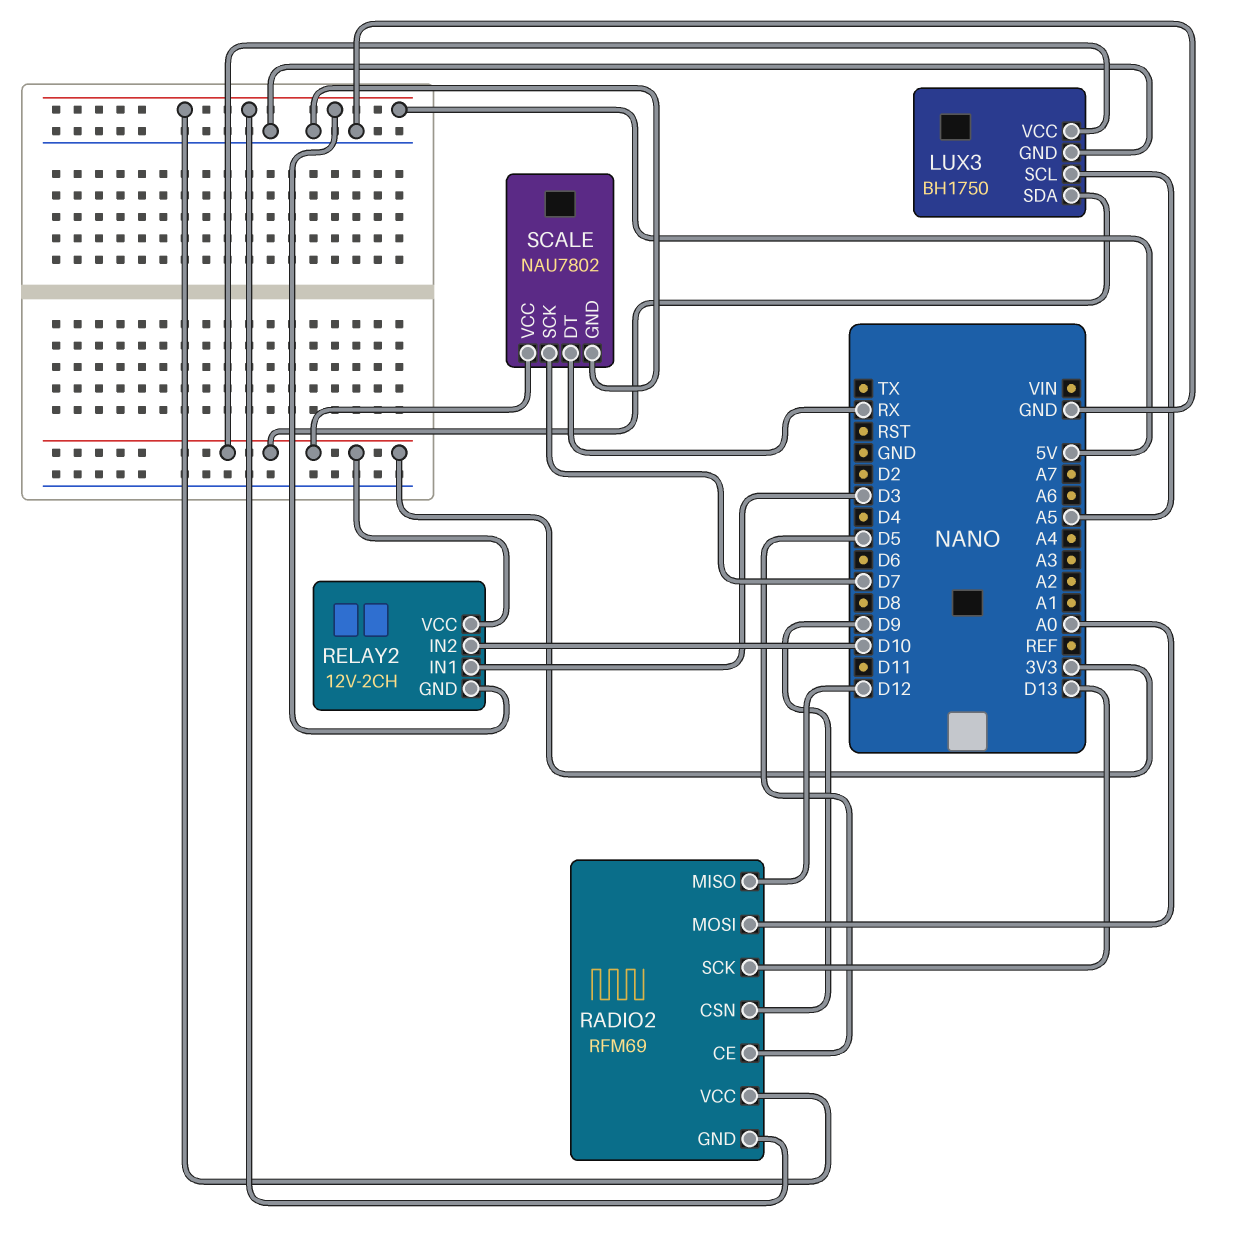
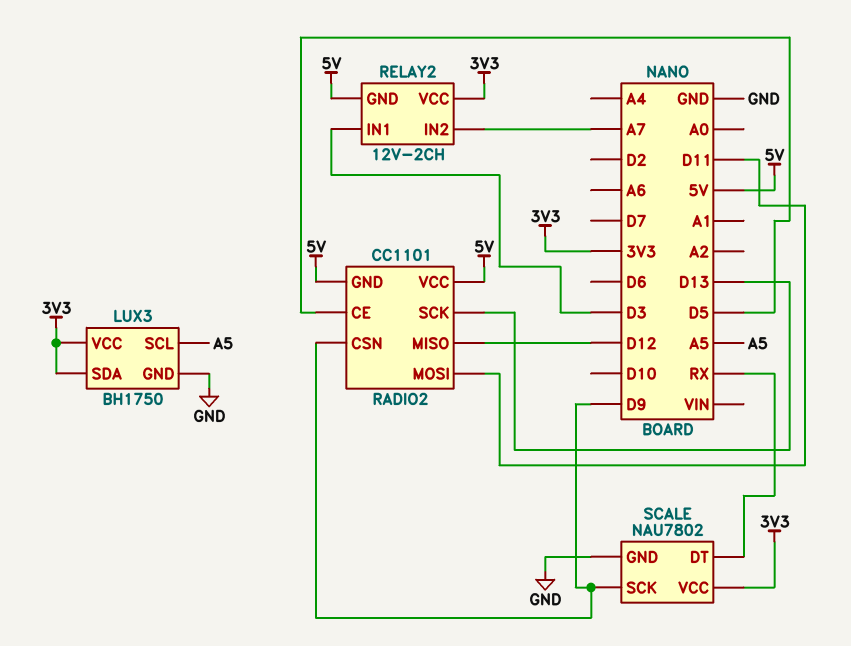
RADIO2: RFM69 -> CC1101
RADIO2 pin MOSI: A0 -> D11
RELAY2 pin IN2: D10 -> A7
SCALE pin SCK: D7 -> D9

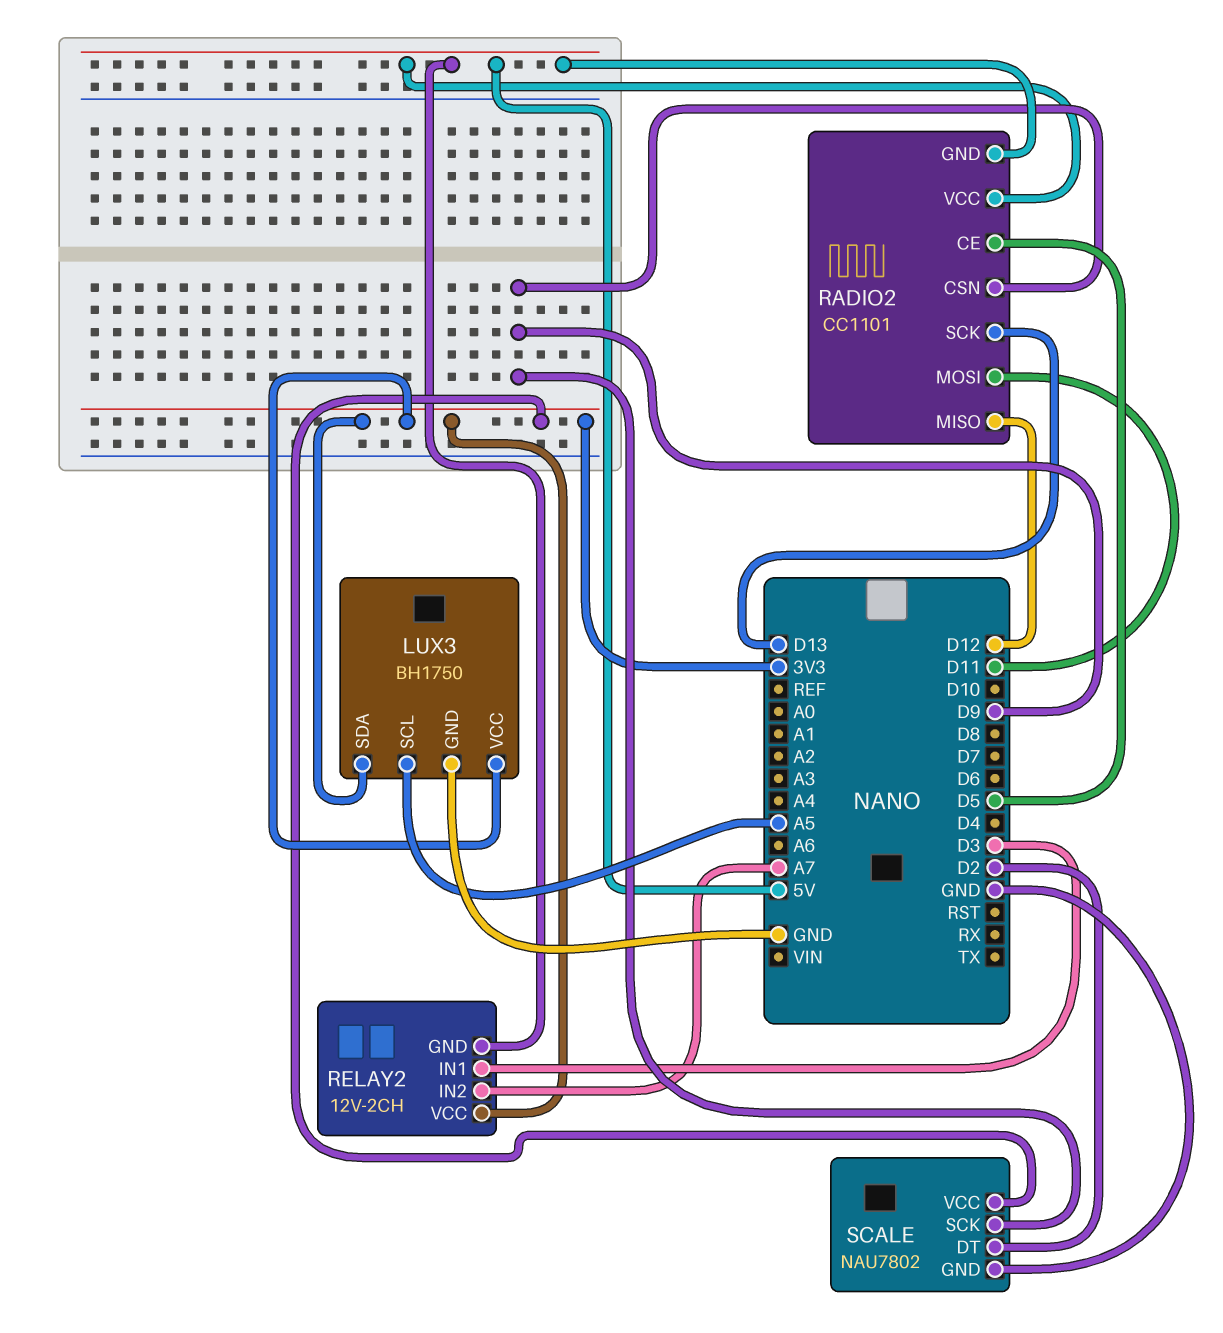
SCALE pin DT: RX -> D2

